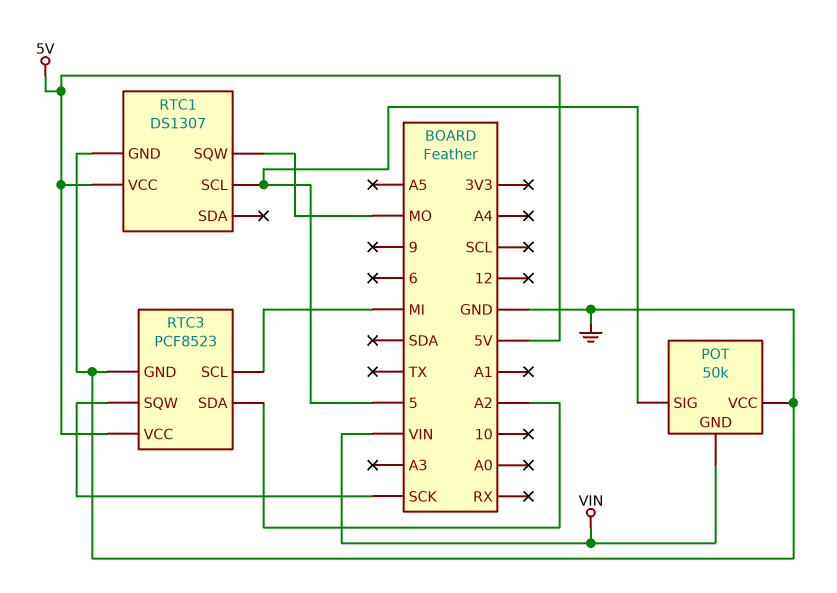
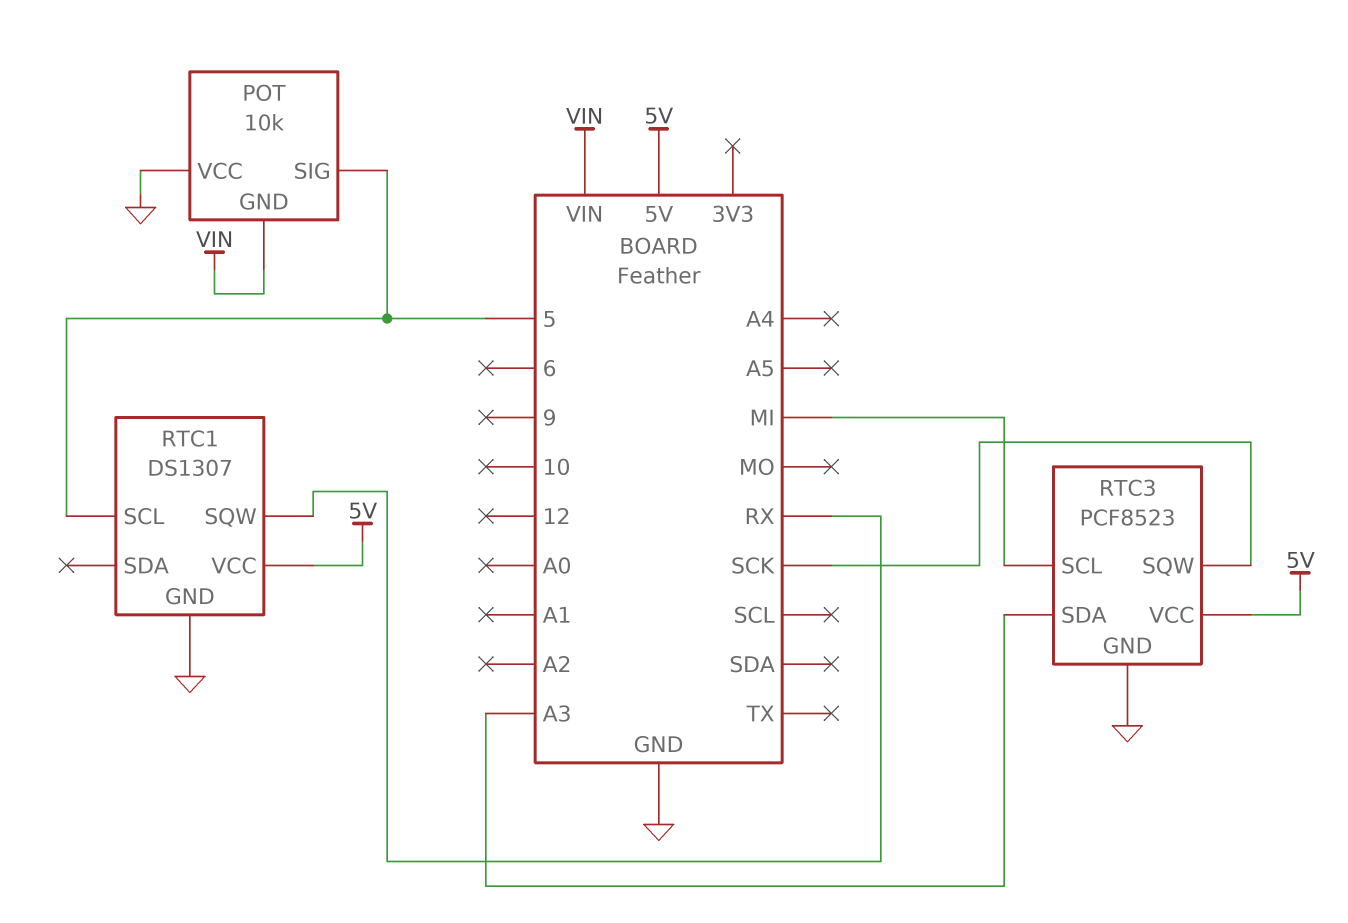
POT: 50k -> 10k
RTC1 pin SQW: MO -> RX
RTC3 pin SDA: A2 -> A3

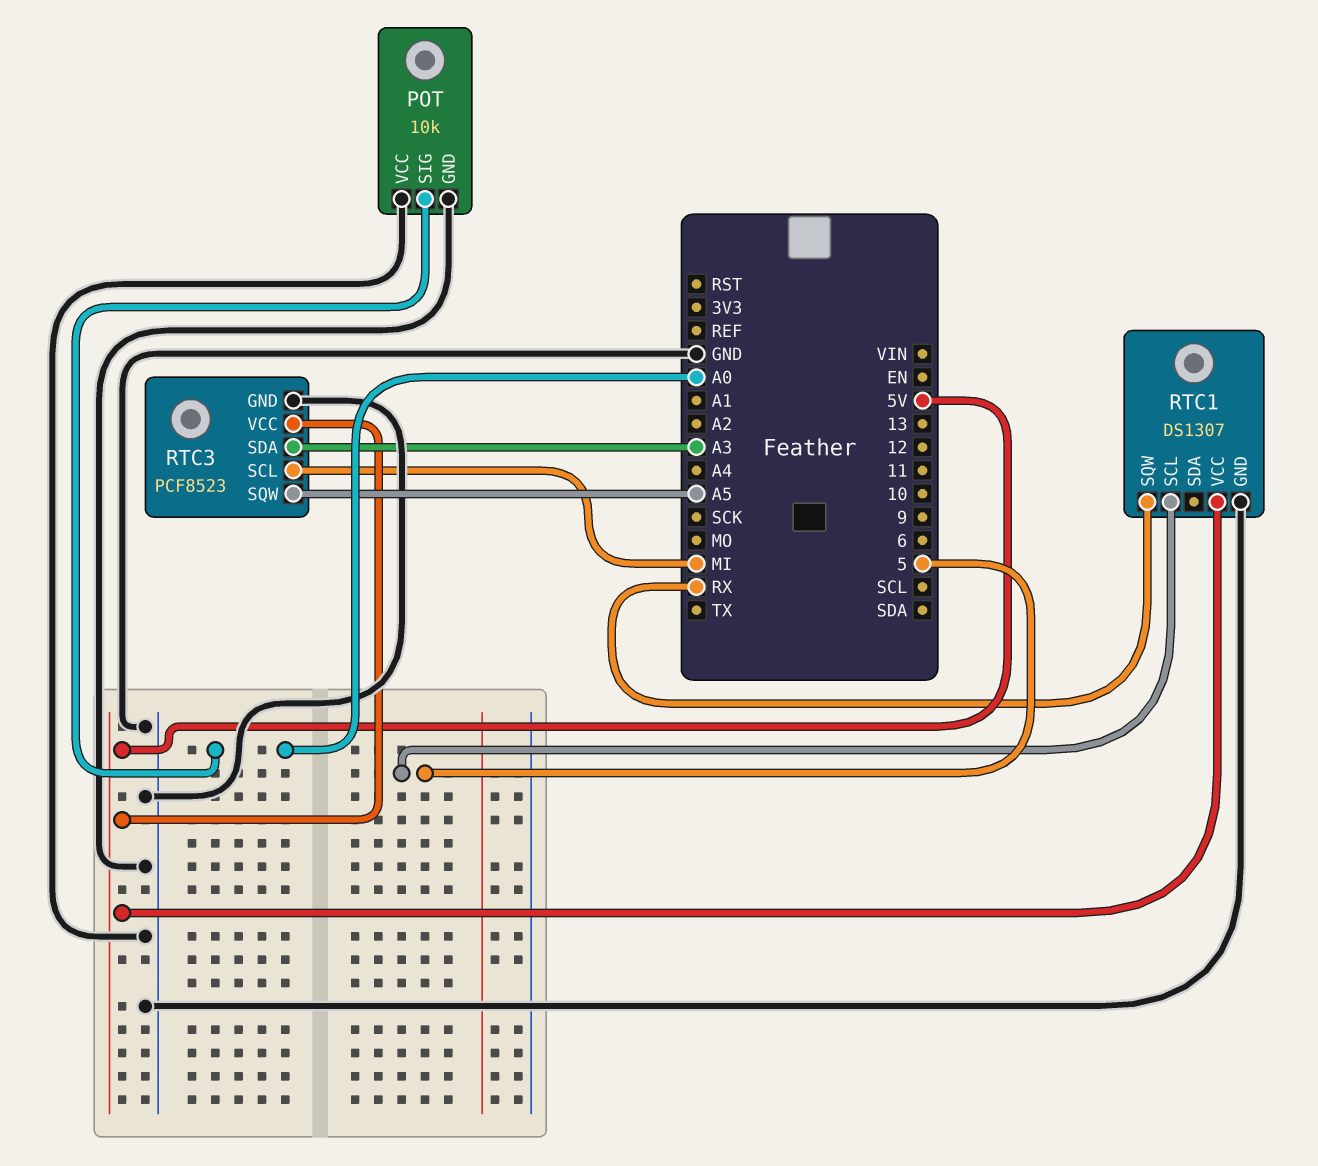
POT pin GND: VIN -> GND
POT pin SIG: 5 -> A0
RTC3 pin SQW: SCK -> A5

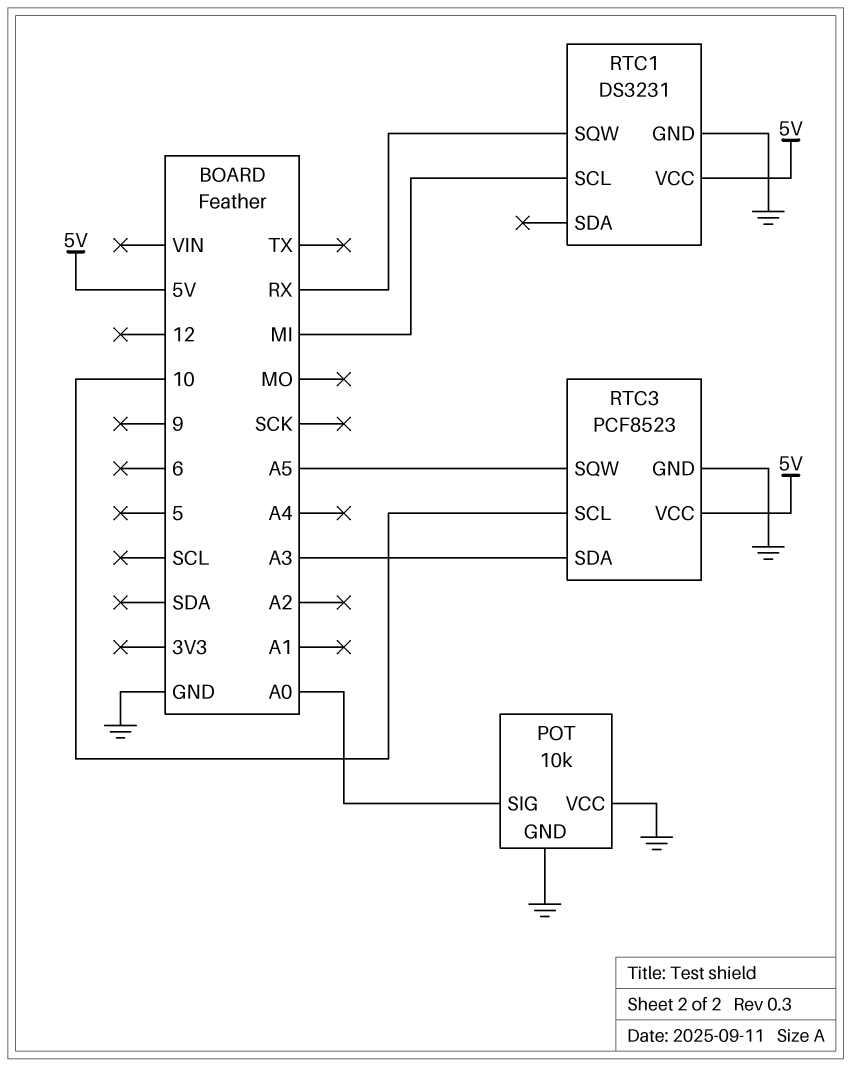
RTC1: DS1307 -> DS3231
RTC1 pin SCL: 5 -> MI
RTC3 pin SCL: MI -> 10

